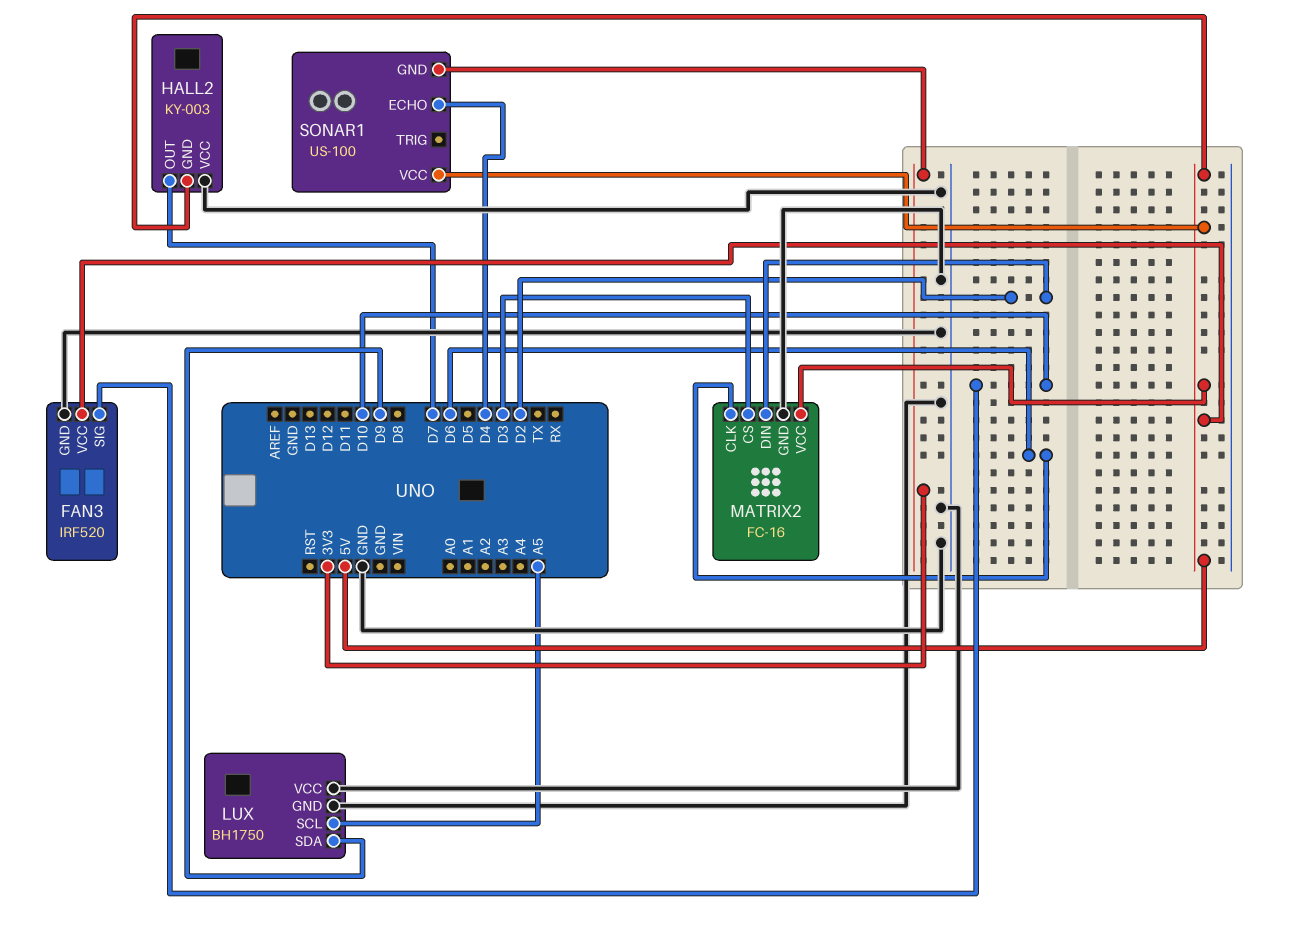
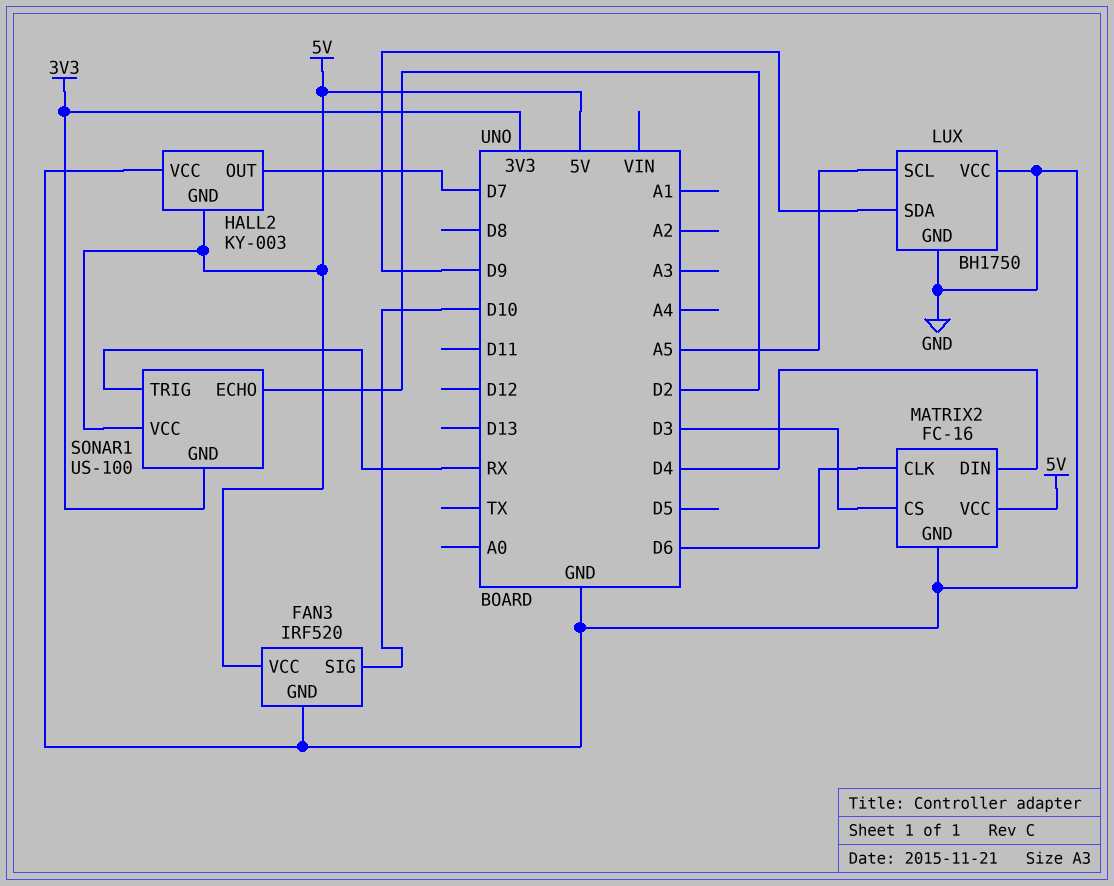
MATRIX2 pin DIN: D2 -> D4
SONAR1 pin ECHO: D4 -> D2
SONAR1 pin TRIG: none -> RX

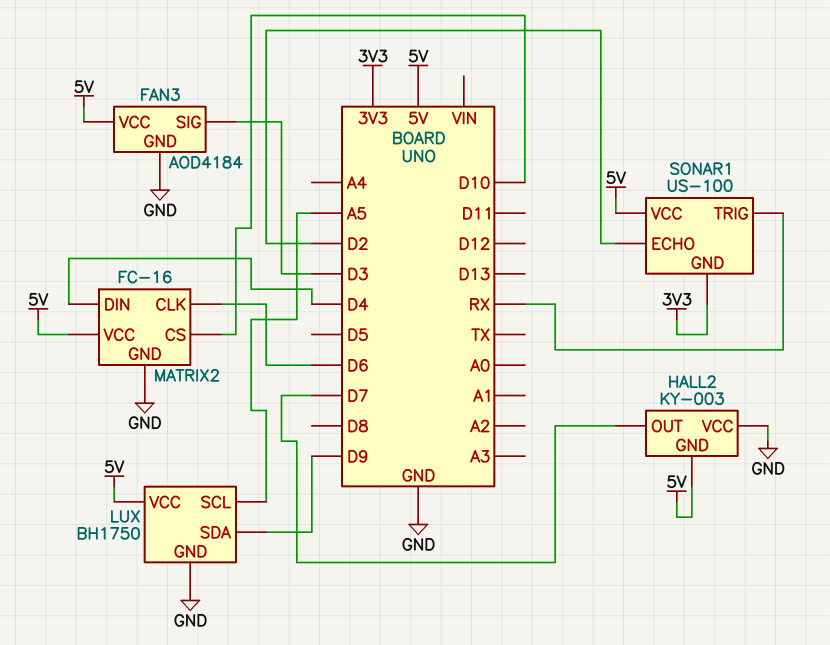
FAN3: IRF520 -> AOD4184
FAN3 pin SIG: D10 -> D3
LUX pin VCC: GND -> 5V
MATRIX2 pin CS: D3 -> D10

